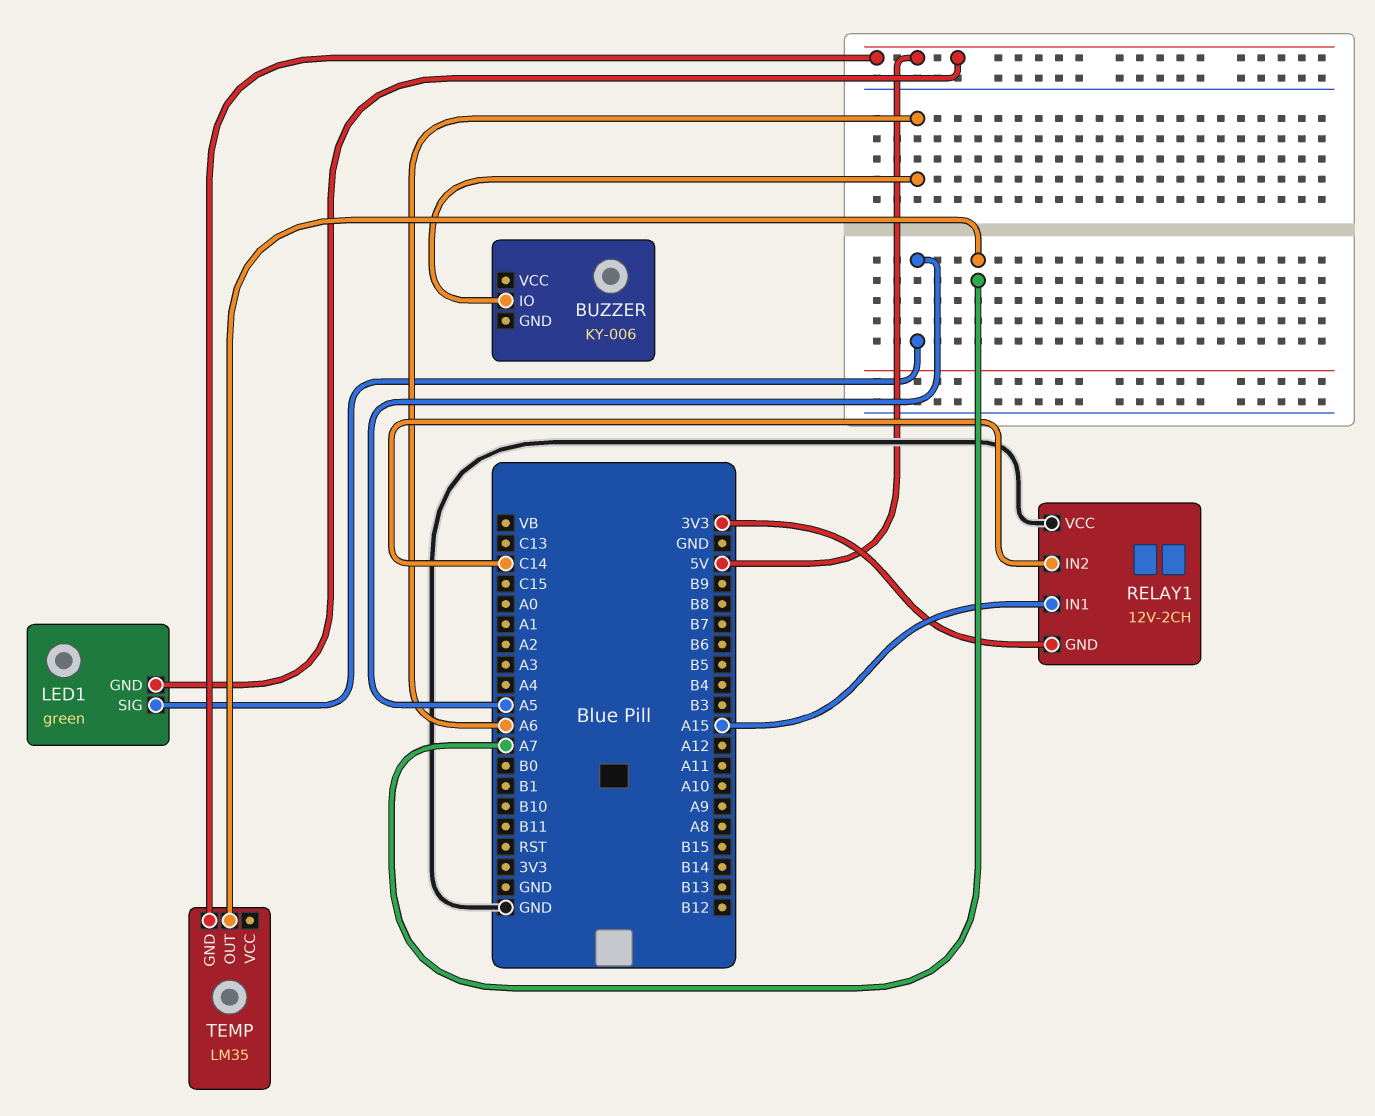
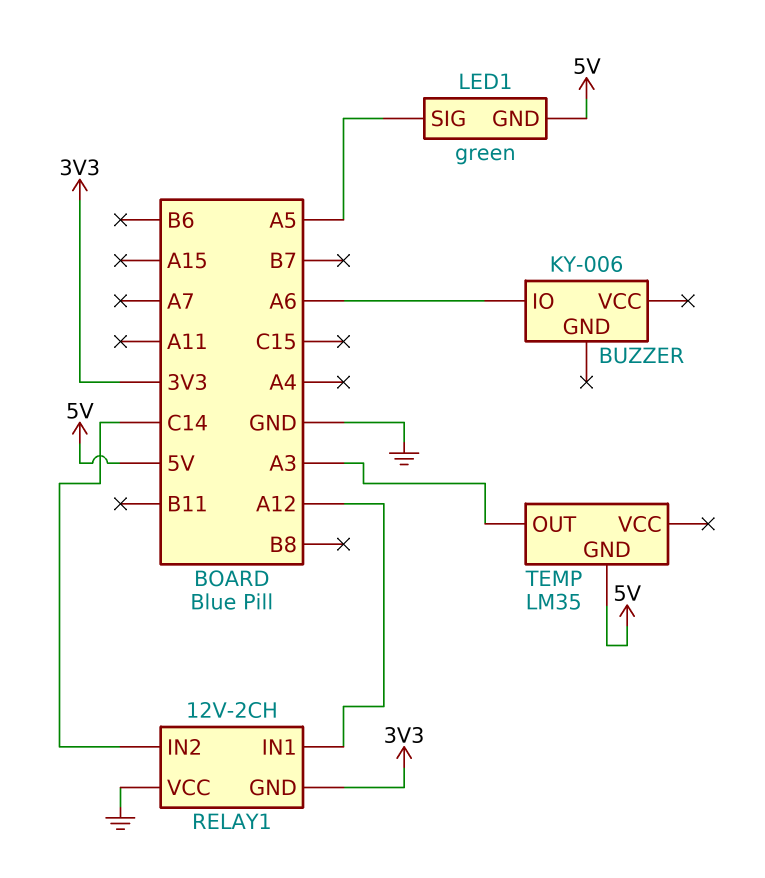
RELAY1 pin IN1: A15 -> A12
TEMP pin OUT: A7 -> A3

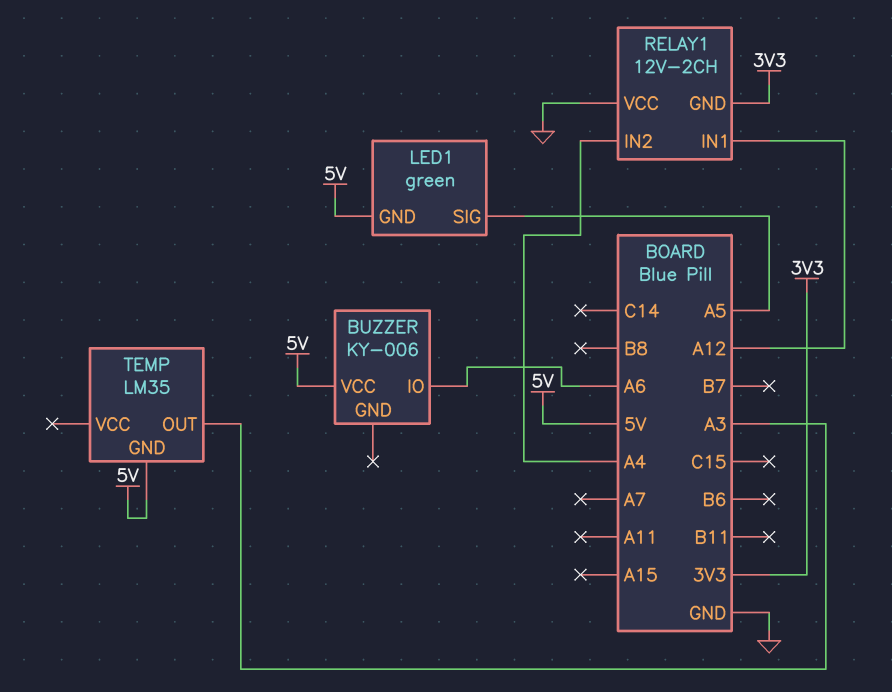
BUZZER pin VCC: none -> 5V
RELAY1 pin IN2: C14 -> A4

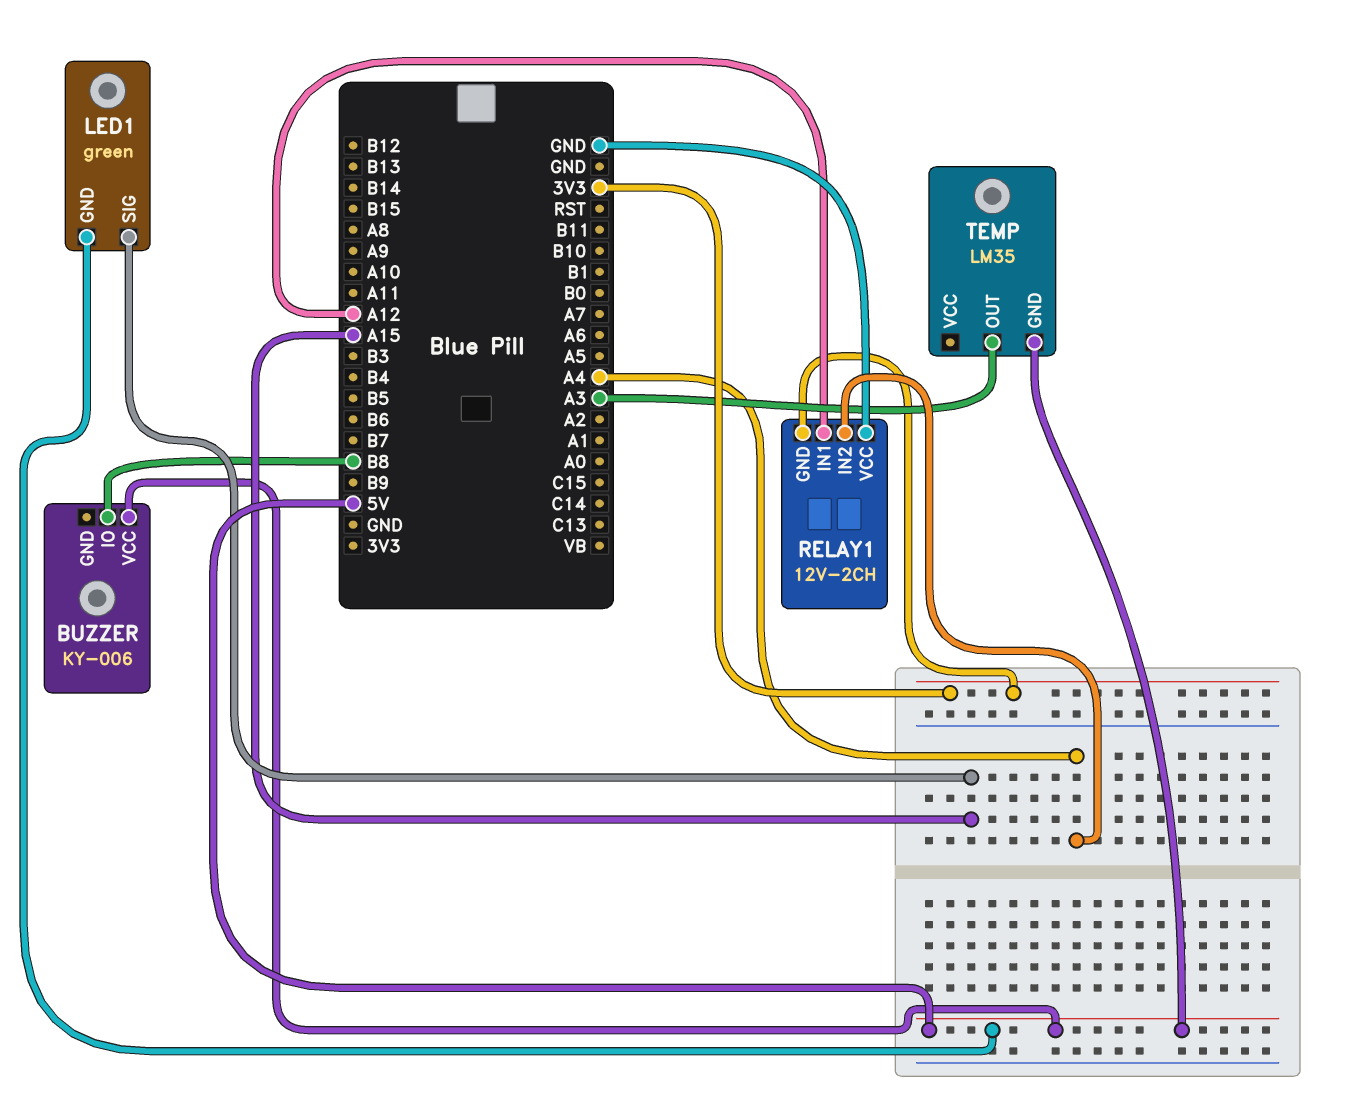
BUZZER pin IO: A6 -> B8
LED1 pin SIG: A5 -> A15

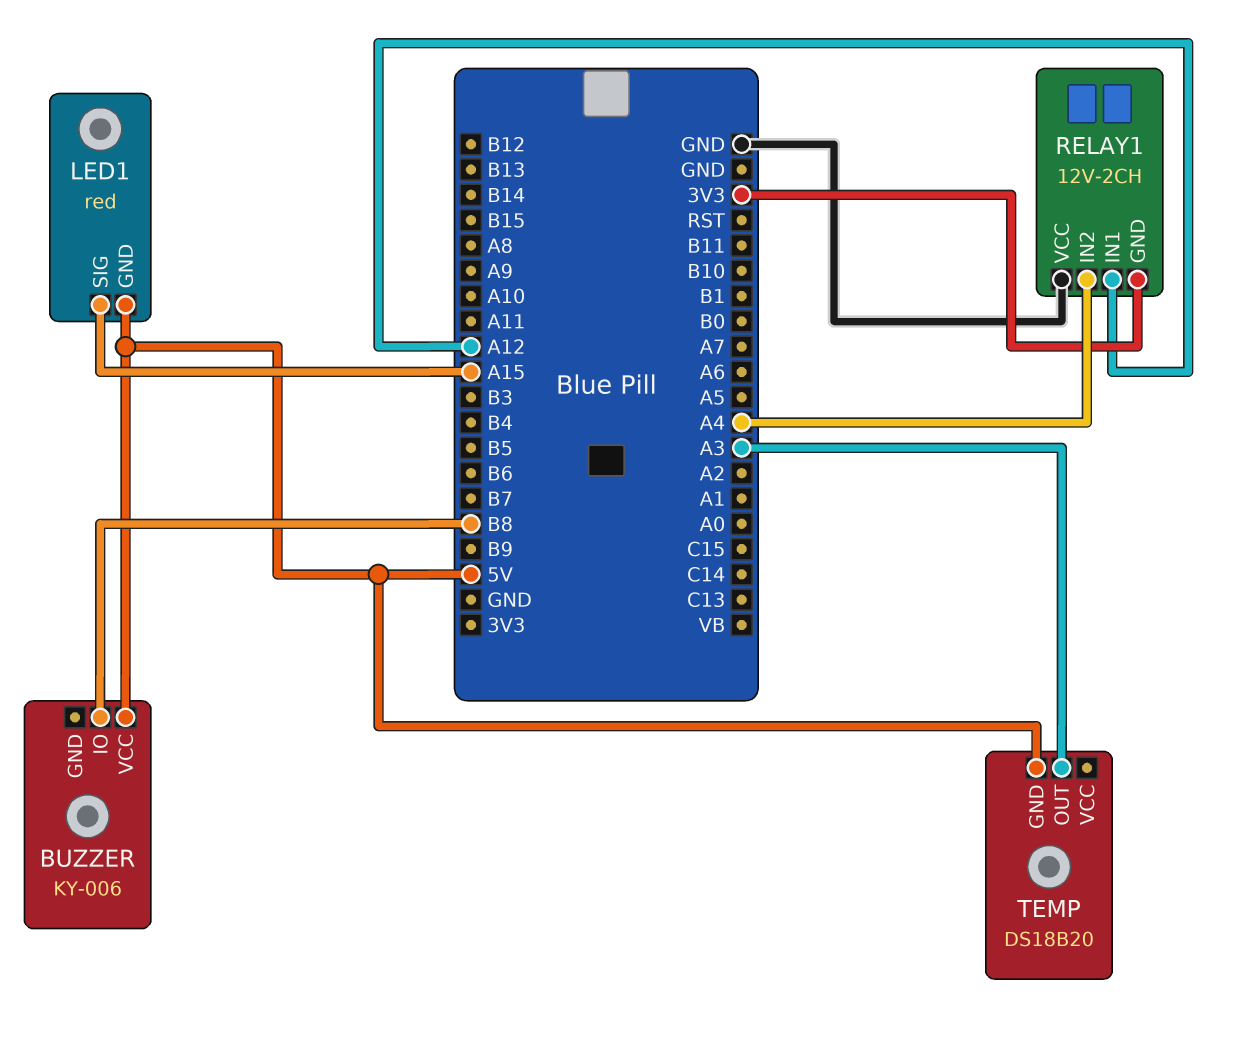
LED1: green -> red
TEMP: LM35 -> DS18B20

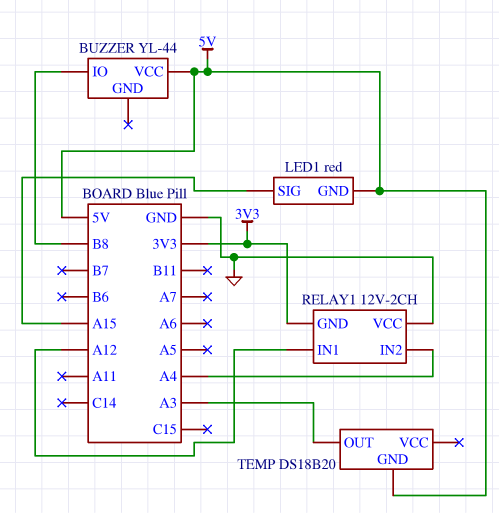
BUZZER: KY-006 -> YL-44

